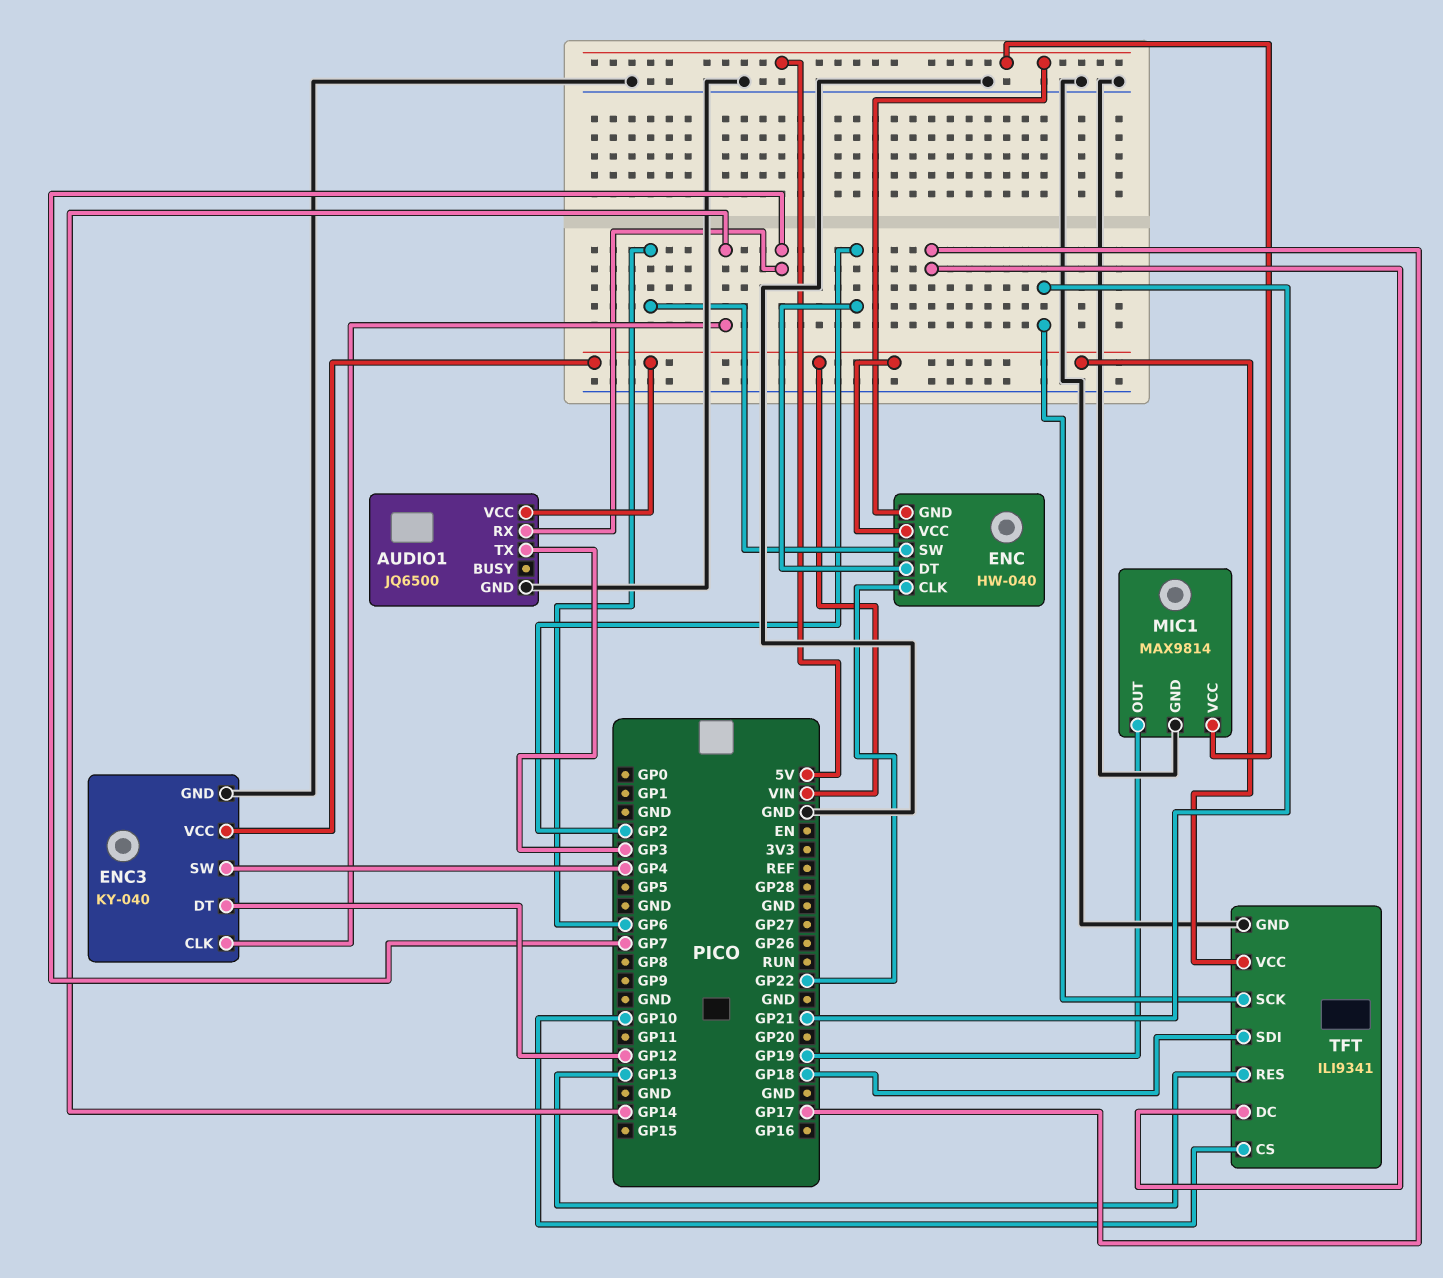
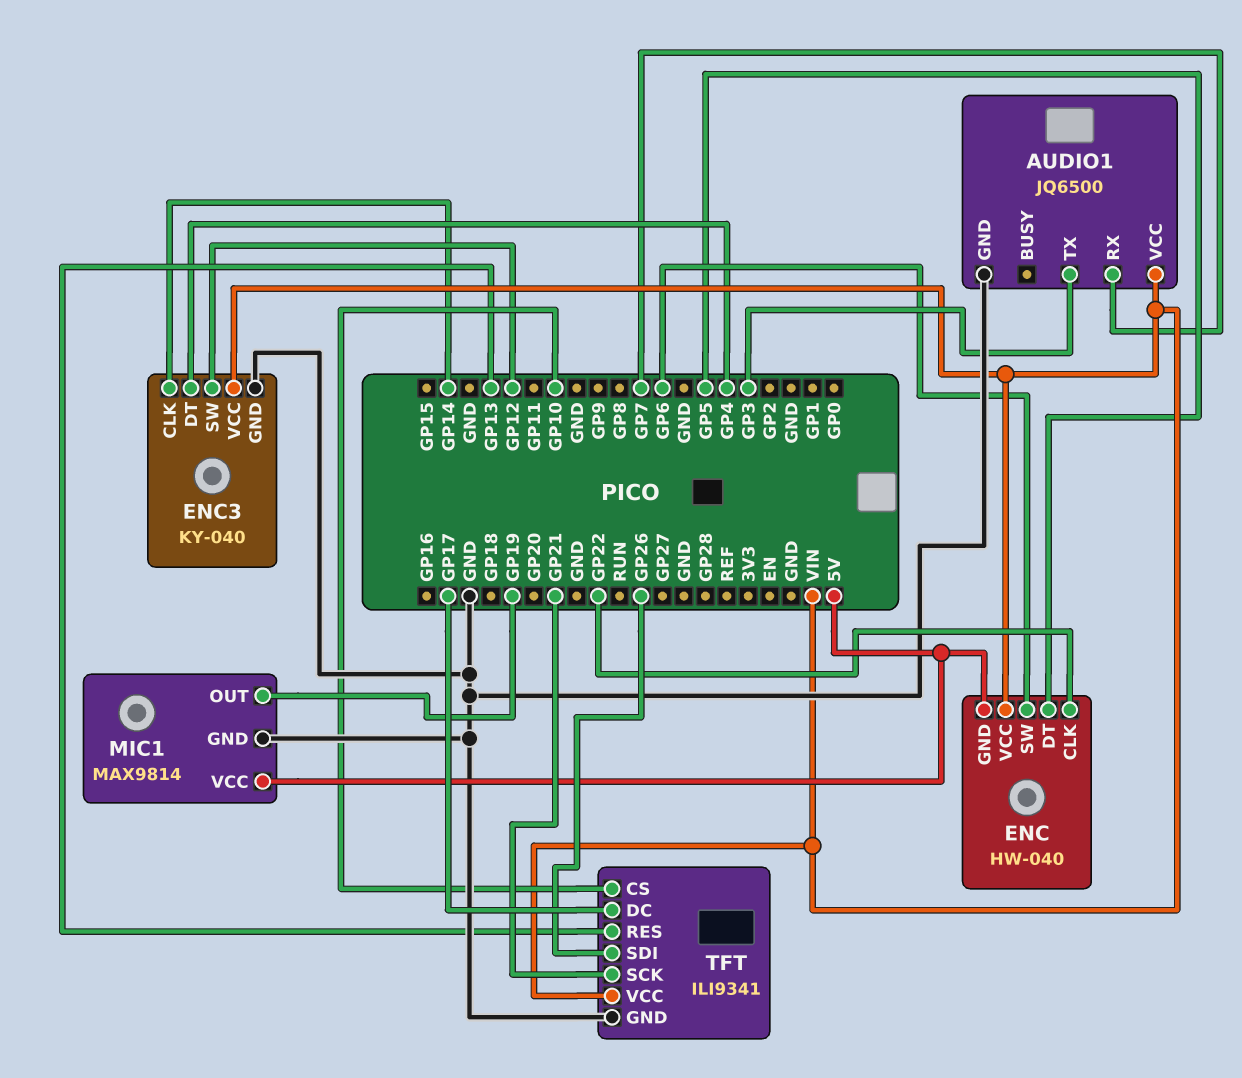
ENC pin DT: GP2 -> GP5
ENC3 pin DT: GP12 -> GP4
ENC3 pin SW: GP4 -> GP12
TFT pin SDI: GP18 -> GP26

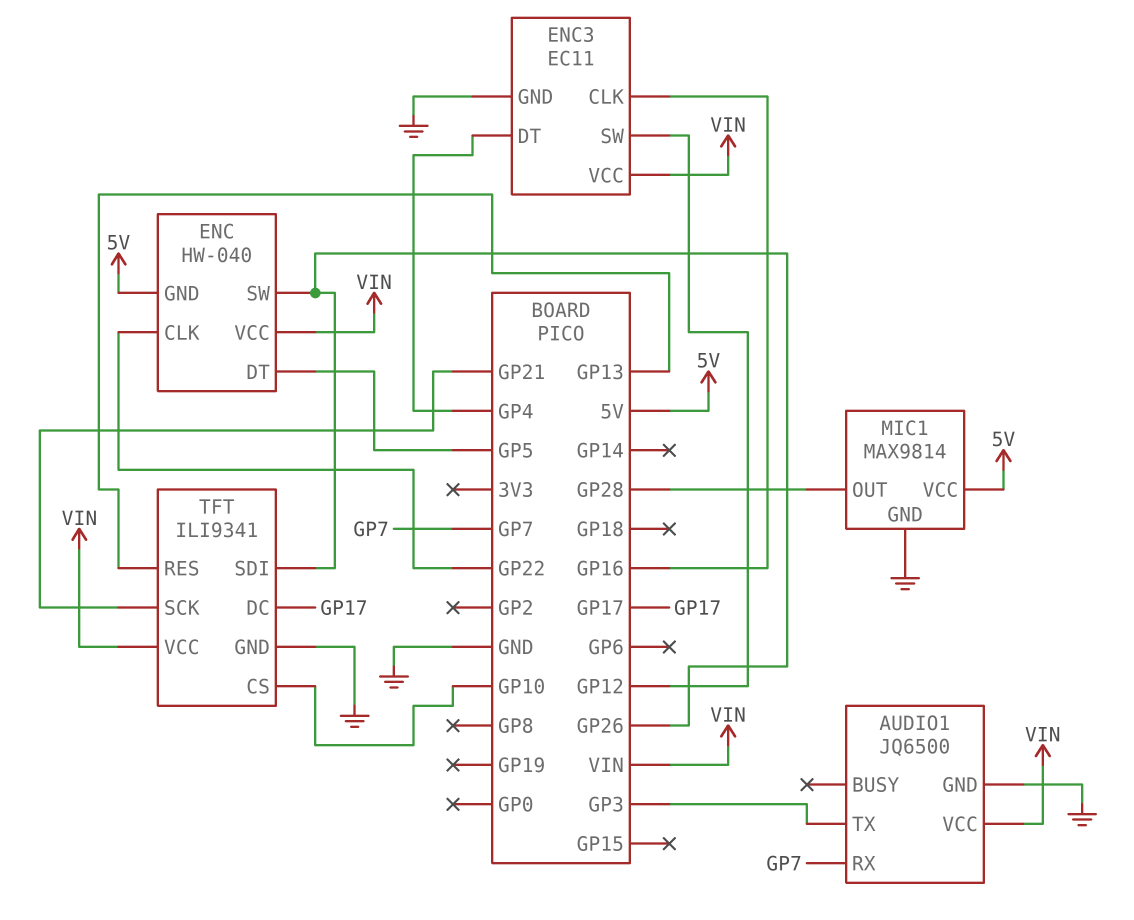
ENC pin SW: GP6 -> GP26
ENC3: KY-040 -> EC11
ENC3 pin CLK: GP14 -> GP16
MIC1 pin OUT: GP19 -> GP28

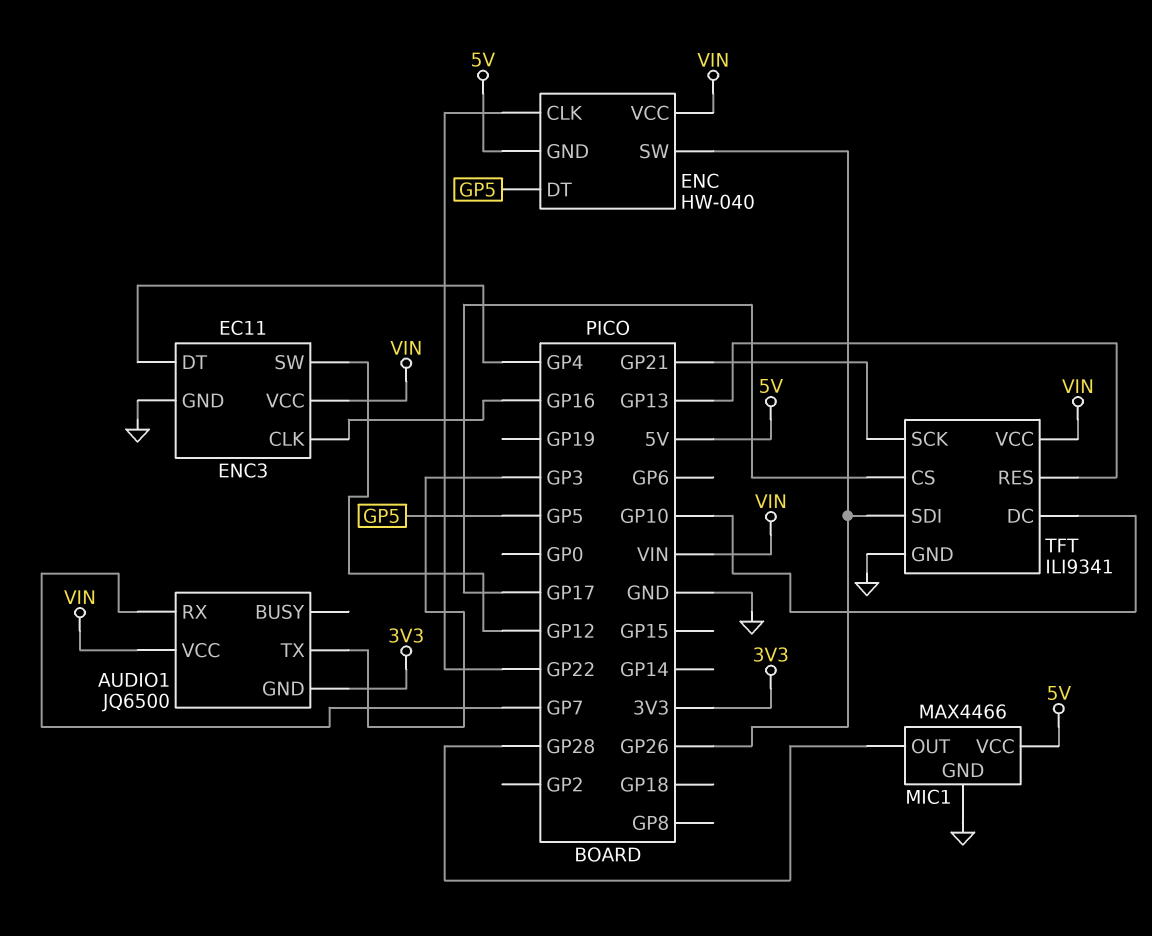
AUDIO1 pin GND: GND -> 3V3
MIC1: MAX9814 -> MAX4466
TFT pin CS: GP10 -> GP17
TFT pin DC: GP17 -> GP10

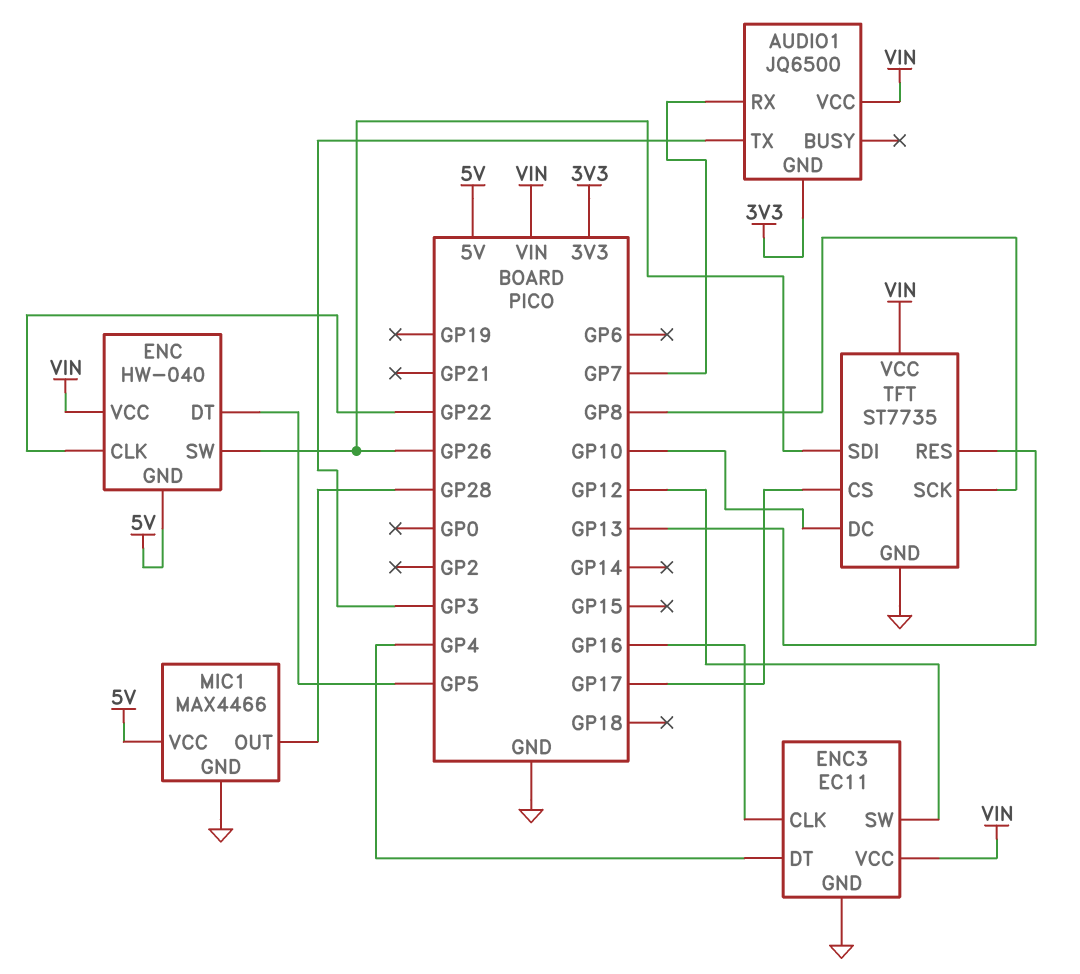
TFT: ILI9341 -> ST7735
TFT pin SCK: GP21 -> GP8

